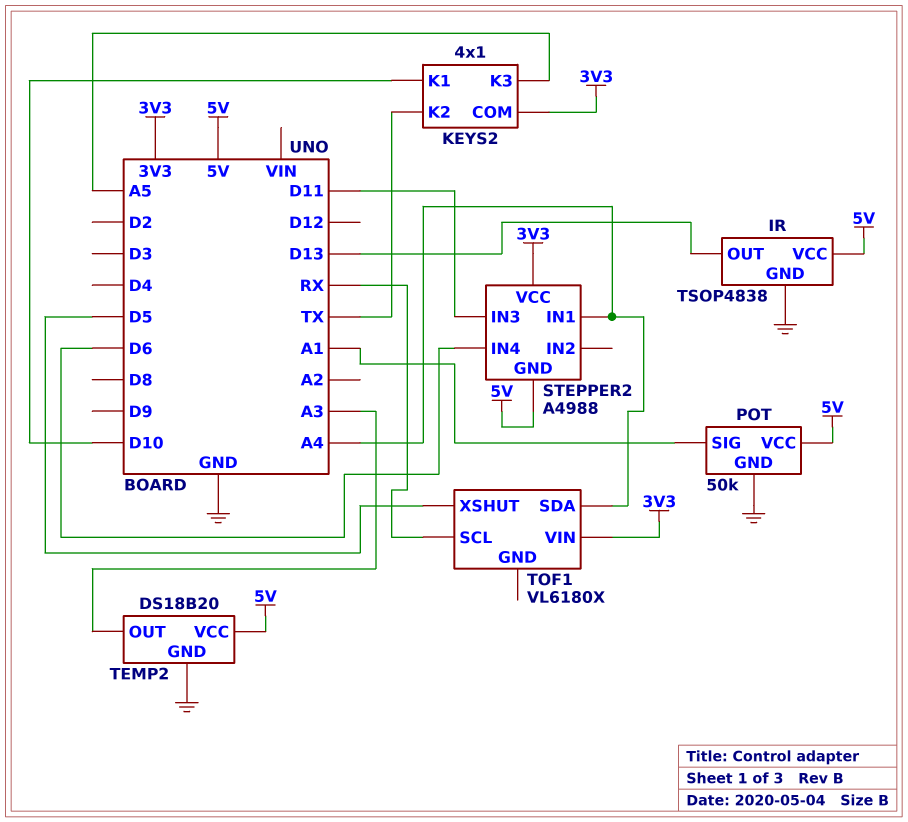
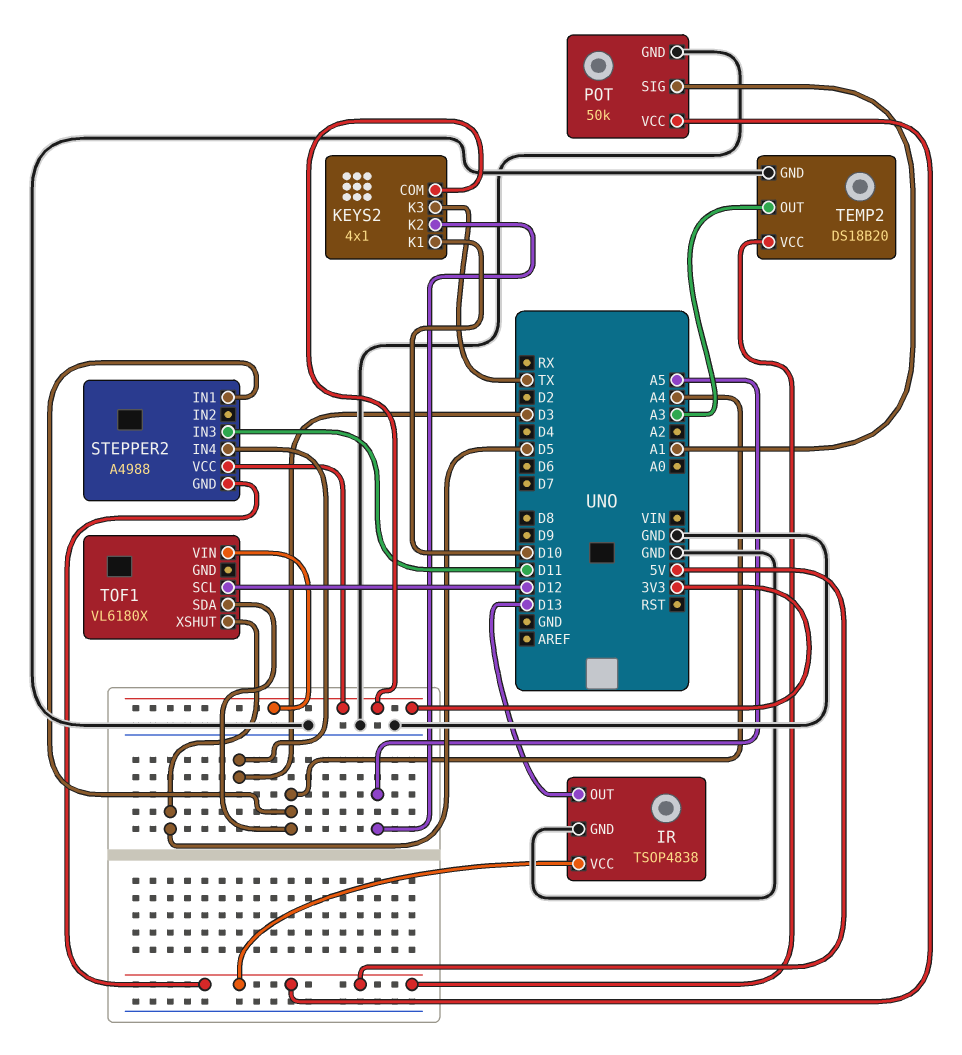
KEYS2 pin K2: TX -> A5
KEYS2 pin K3: A5 -> TX
STEPPER2 pin IN4: D6 -> D3
TOF1 pin SCL: RX -> D12

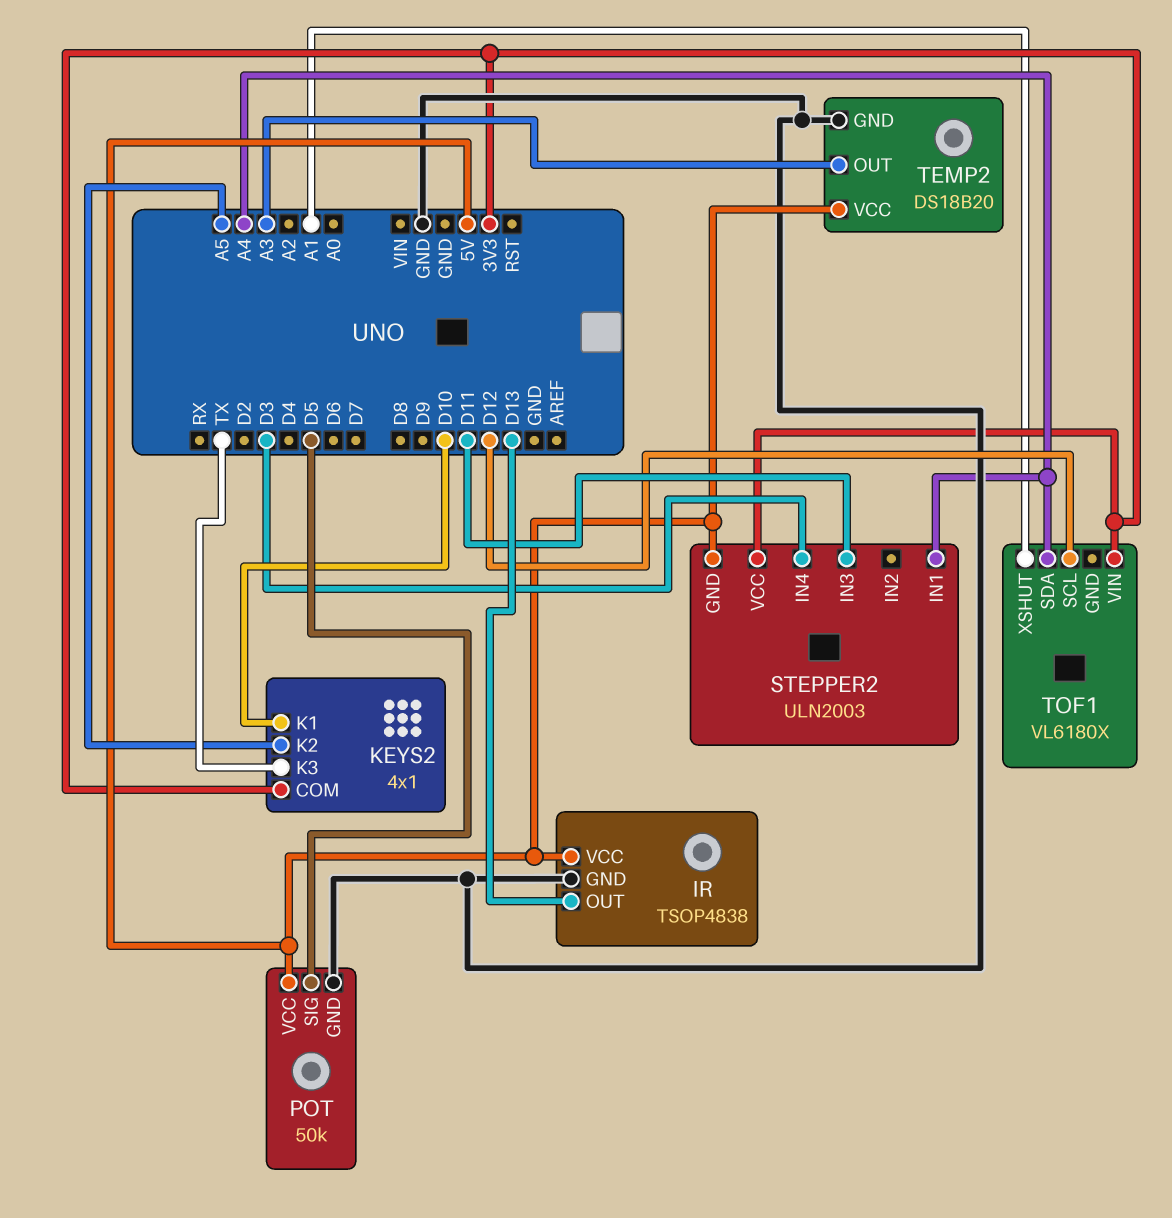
POT pin SIG: A1 -> D5
STEPPER2: A4988 -> ULN2003
TOF1 pin XSHUT: D5 -> A1

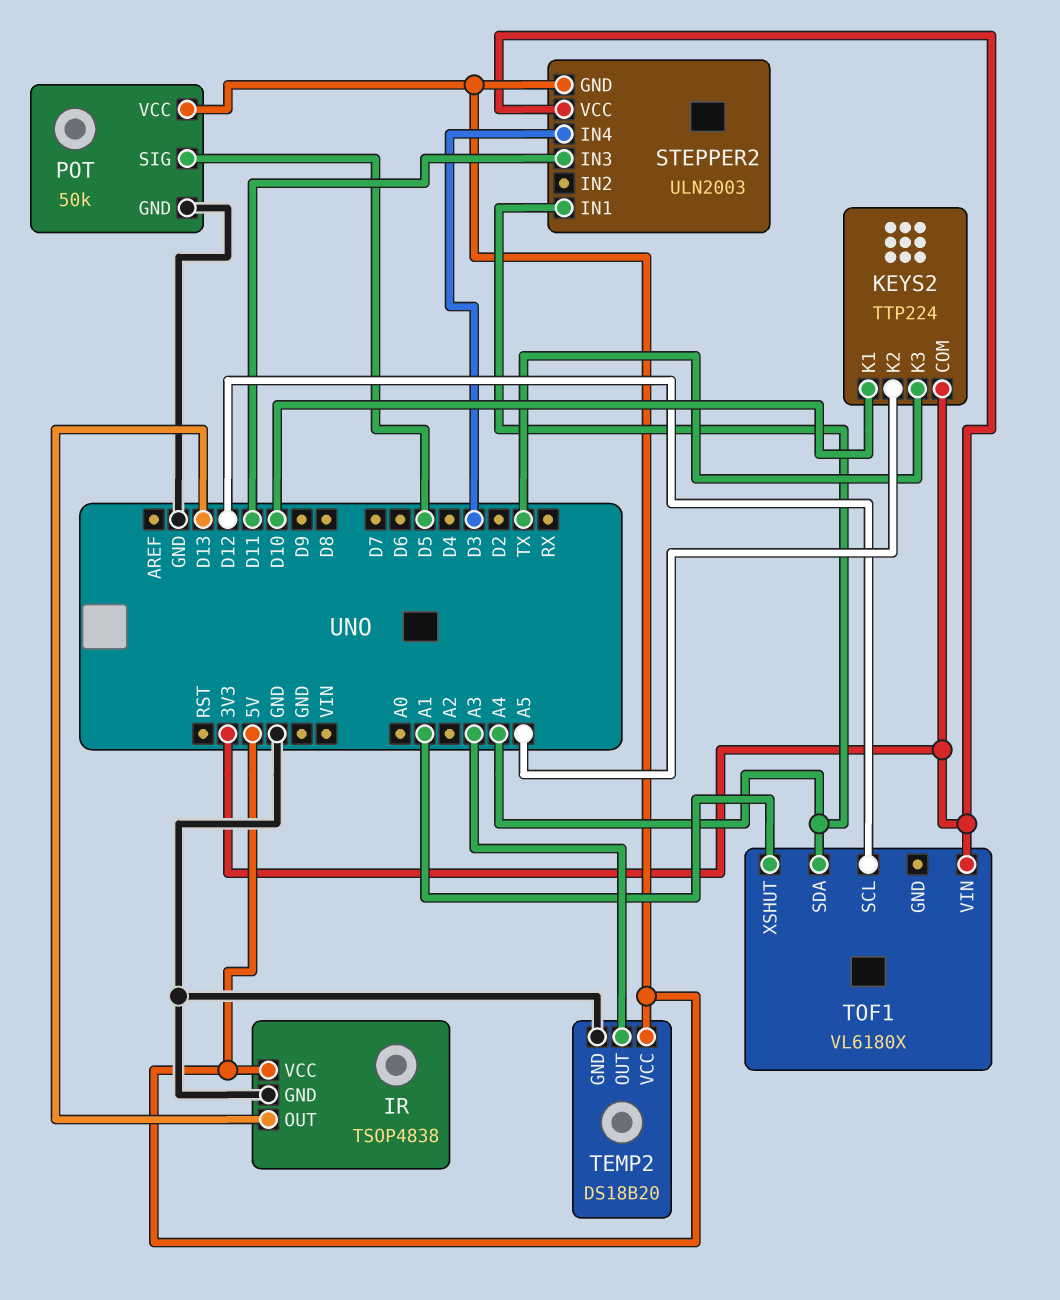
KEYS2: 4x1 -> TTP224

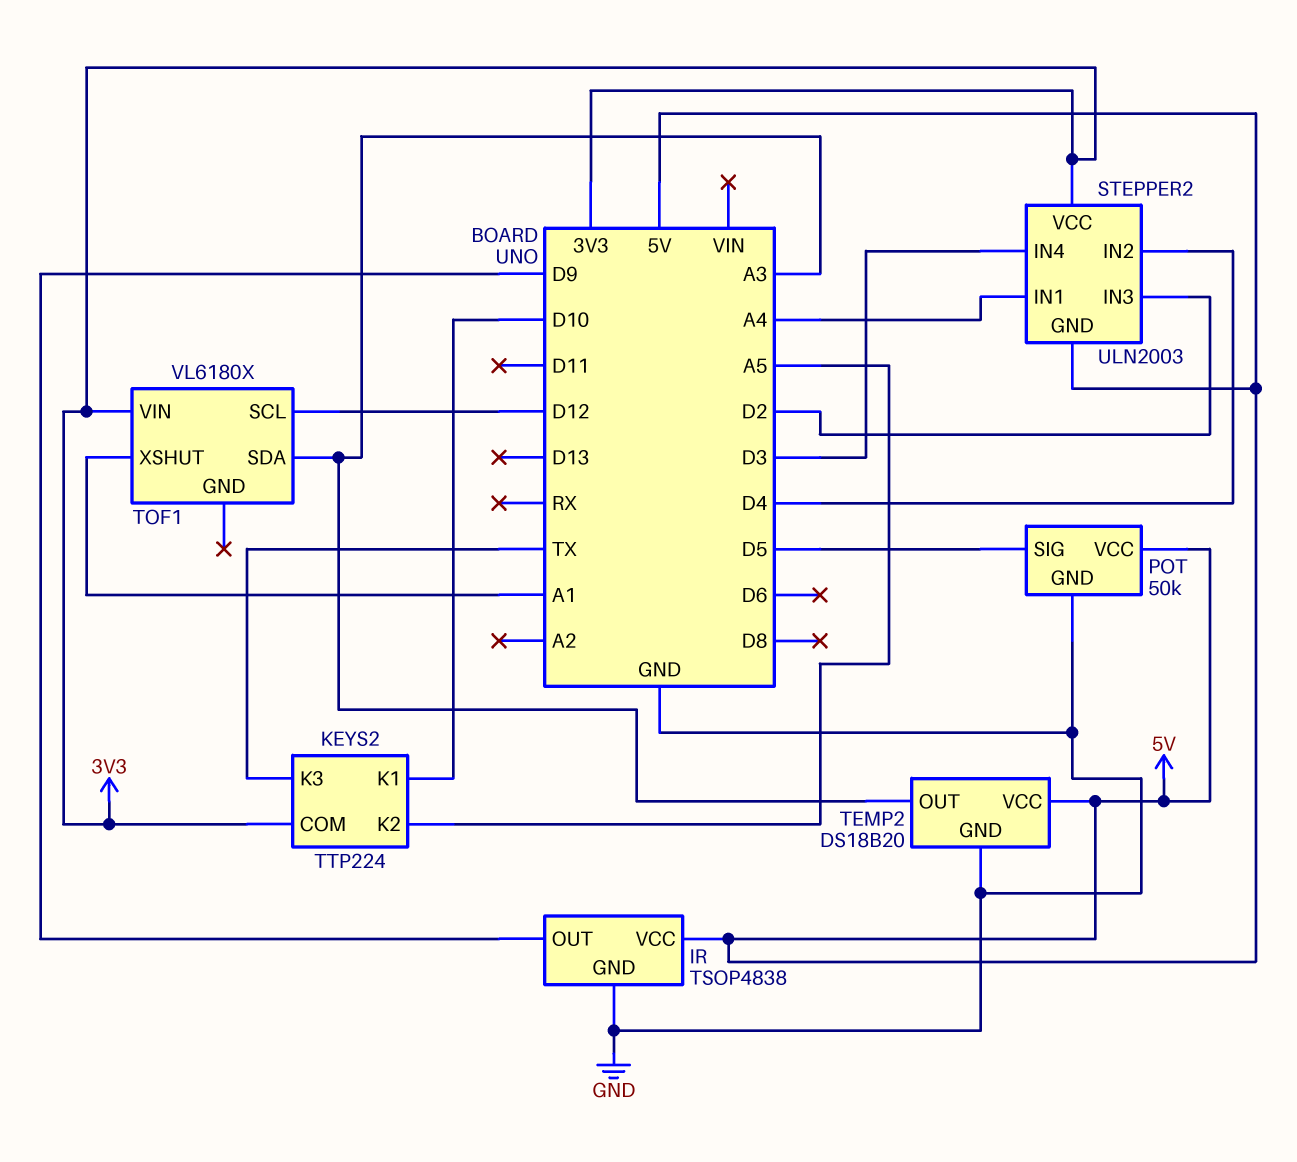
IR pin OUT: D13 -> D9
STEPPER2 pin IN2: none -> D4
STEPPER2 pin IN3: D11 -> D2
TOF1 pin SDA: A4 -> A3

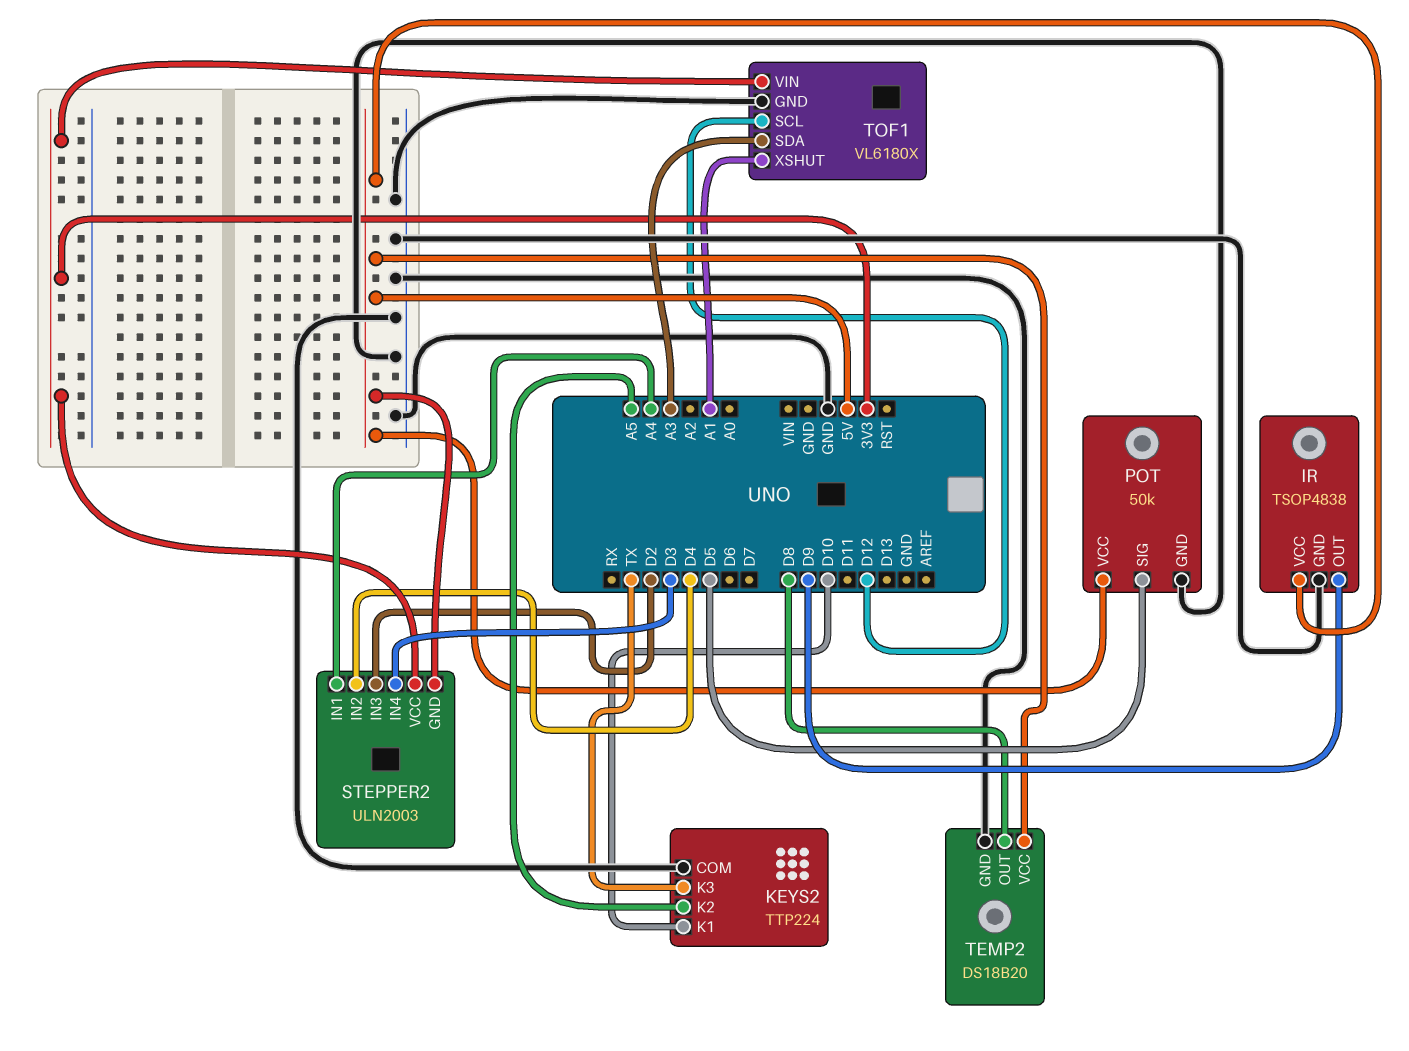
KEYS2 pin COM: 3V3 -> GND
TEMP2 pin OUT: A3 -> D8
TOF1 pin GND: none -> GND

